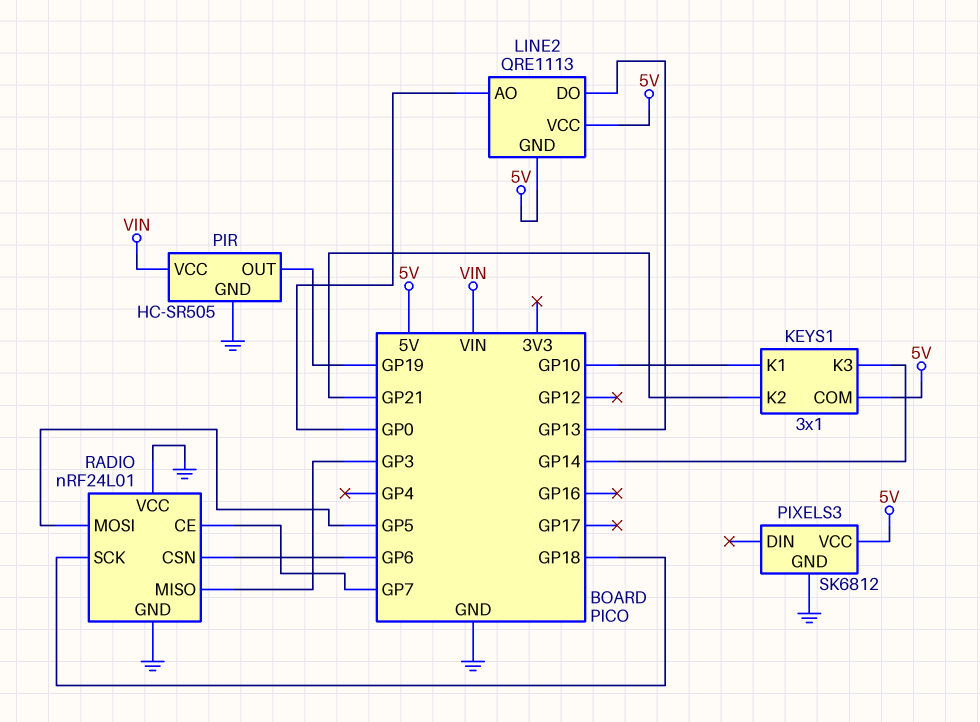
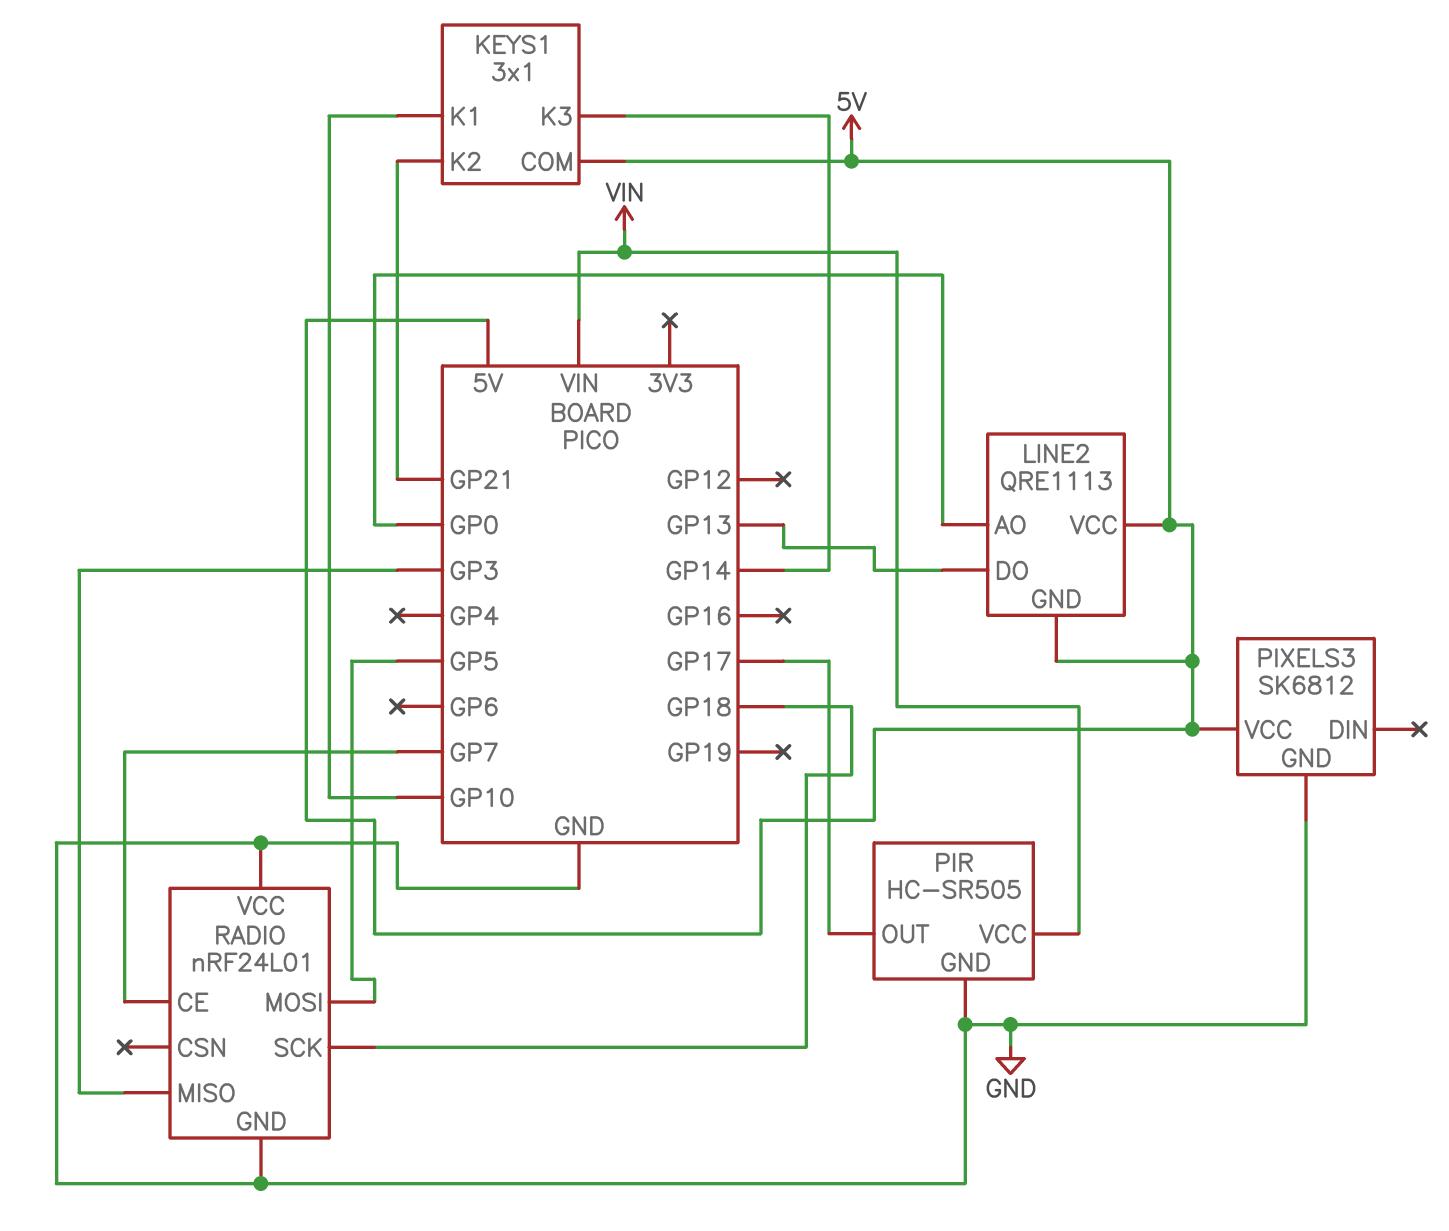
PIR pin OUT: GP19 -> GP17
RADIO pin CSN: GP6 -> none

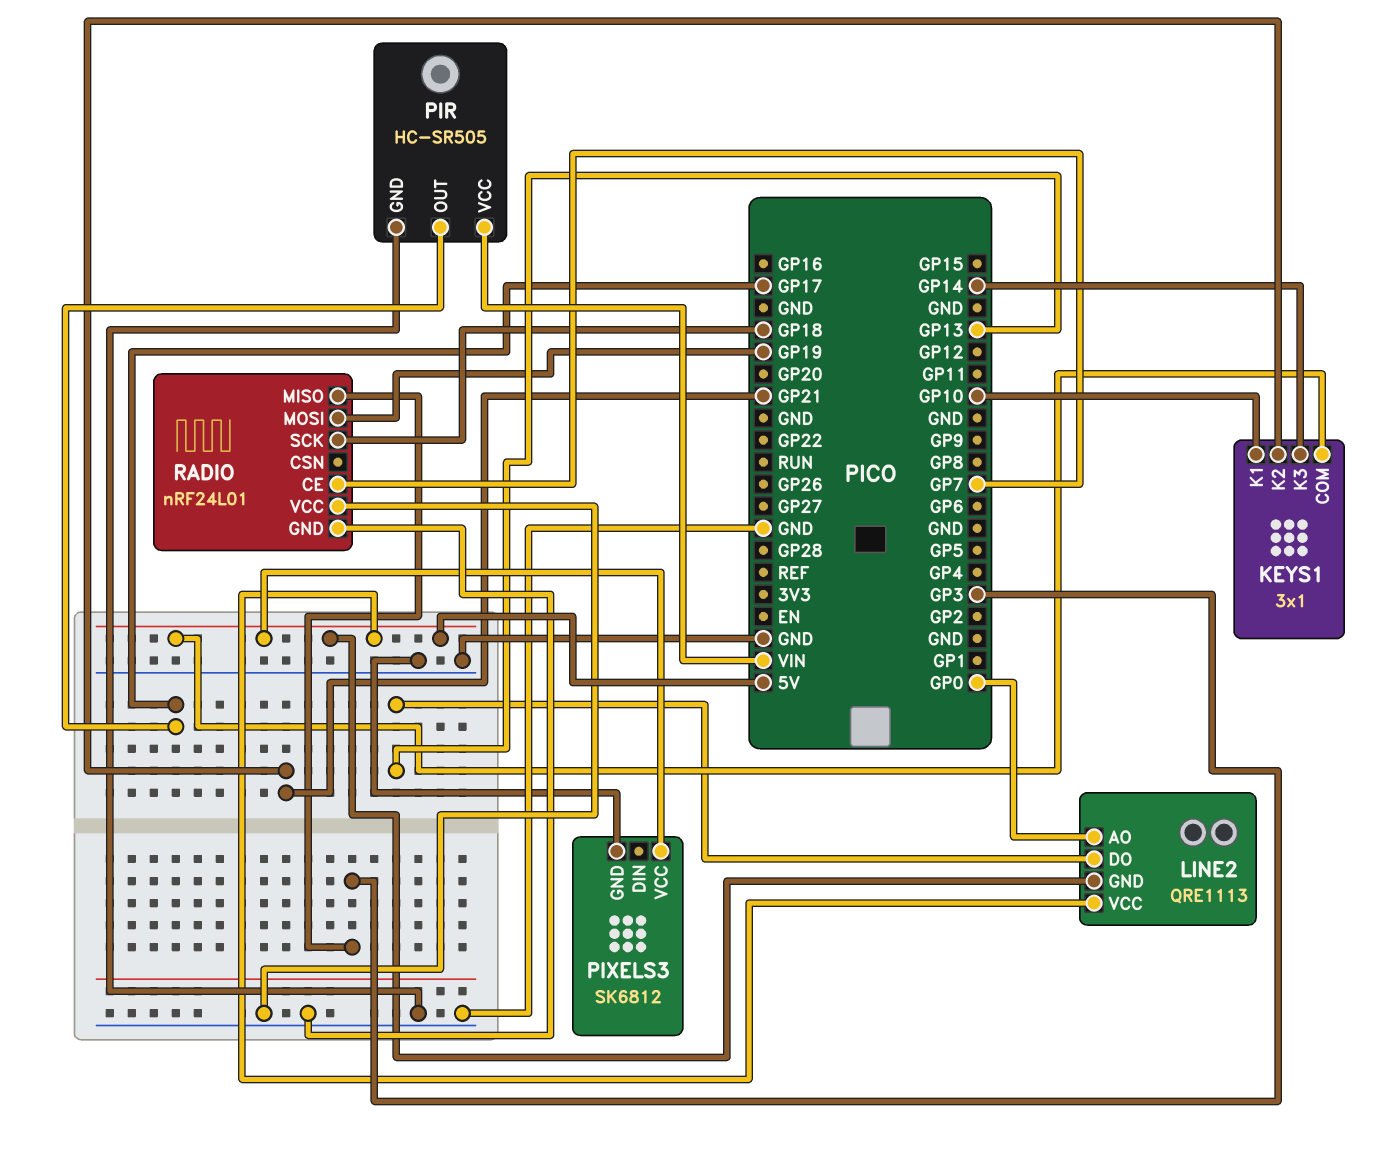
RADIO pin MOSI: GP5 -> GP19

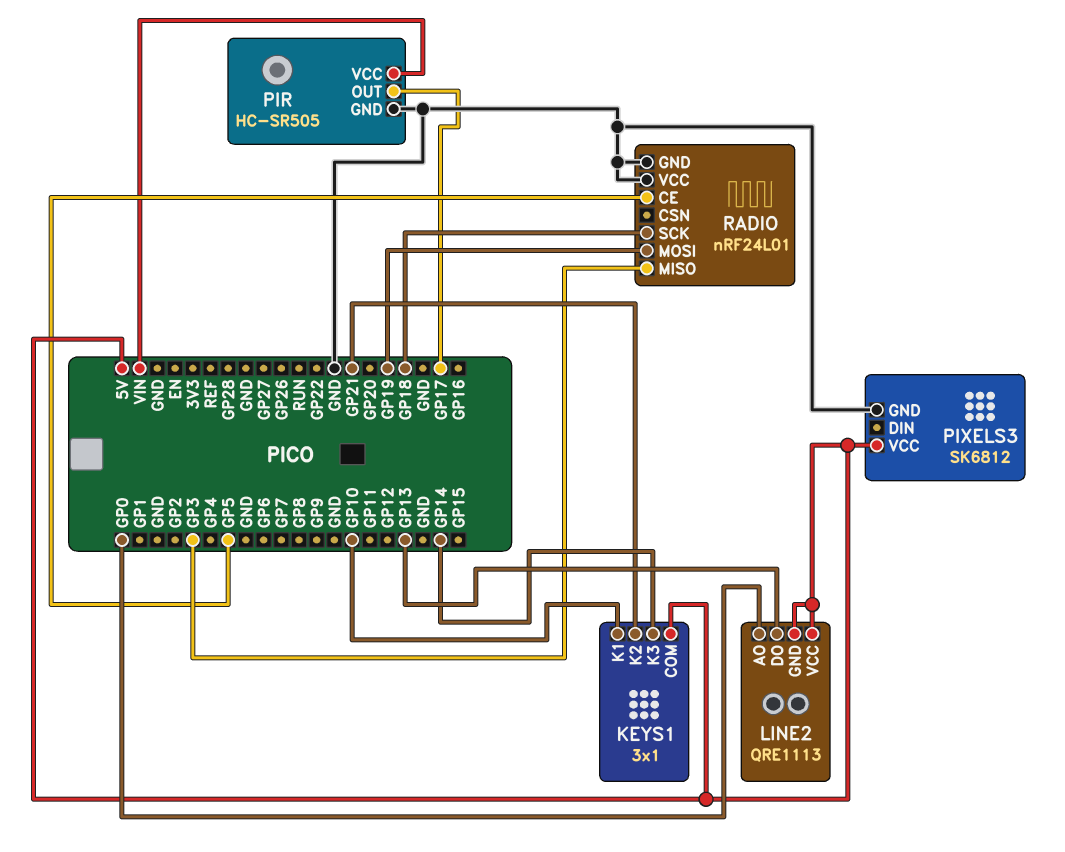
RADIO pin CE: GP7 -> GP5

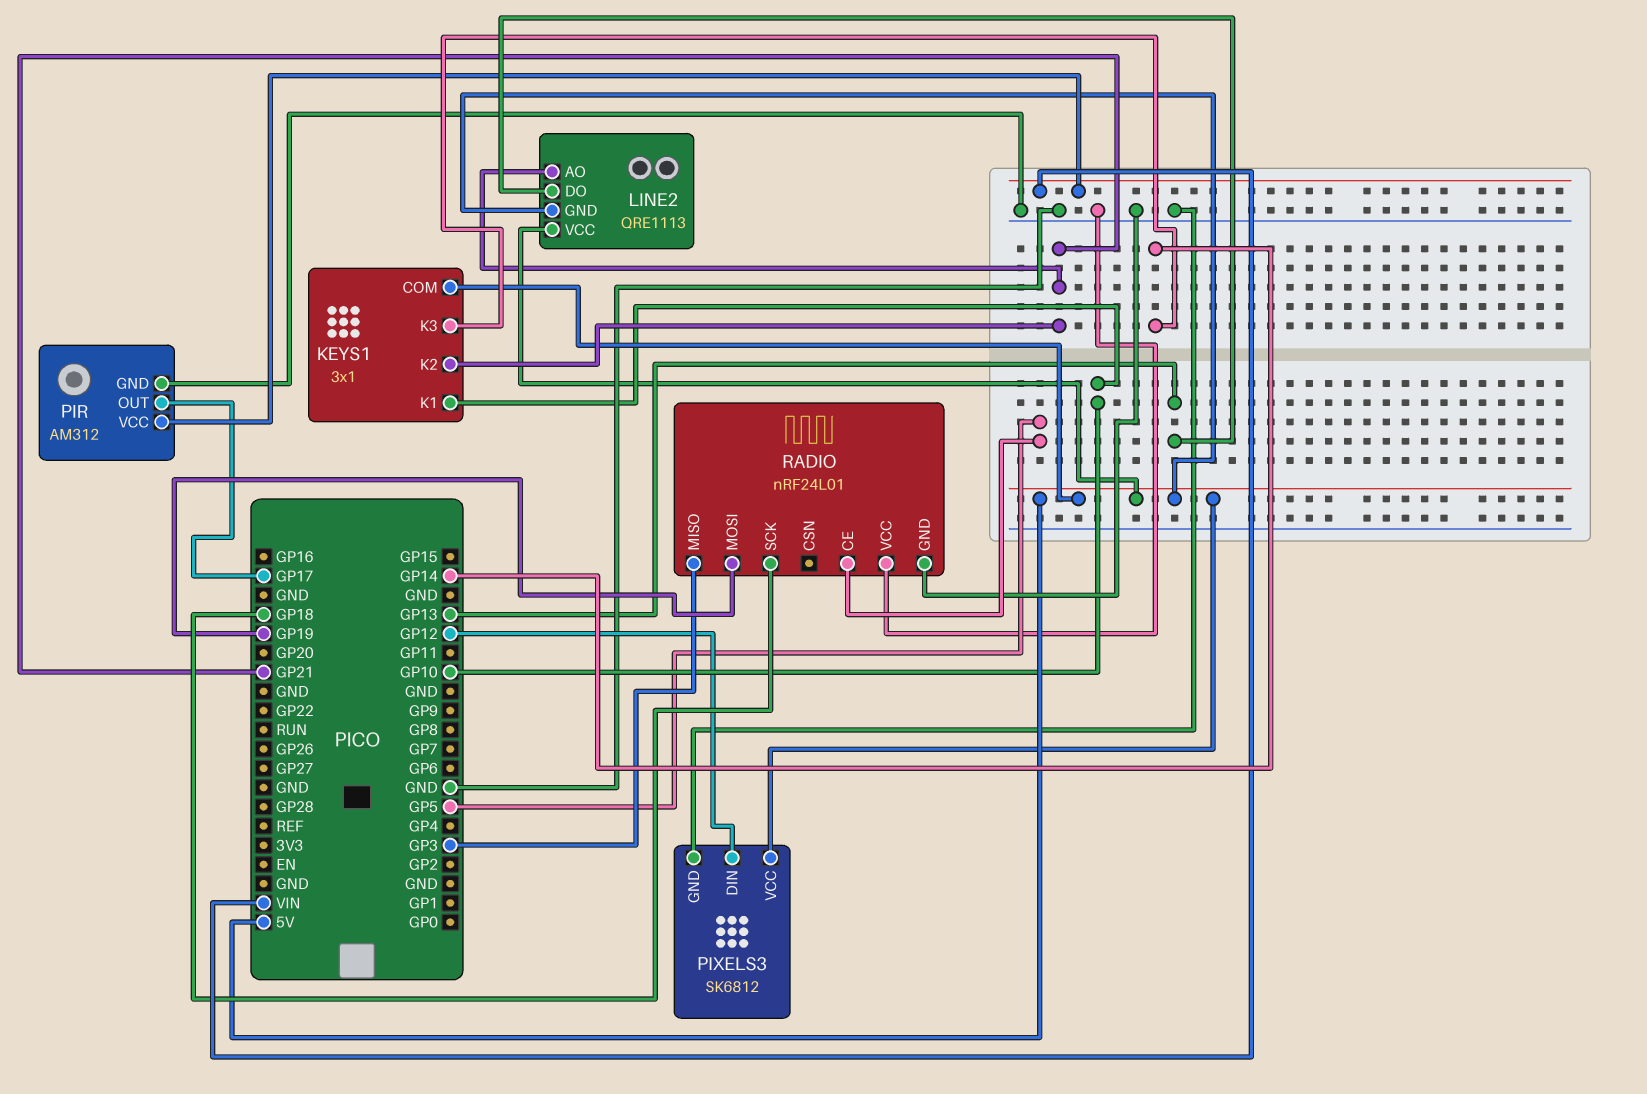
LINE2 pin AO: GP0 -> GP21
PIR: HC-SR505 -> AM312
PIXELS3 pin DIN: none -> GP12

